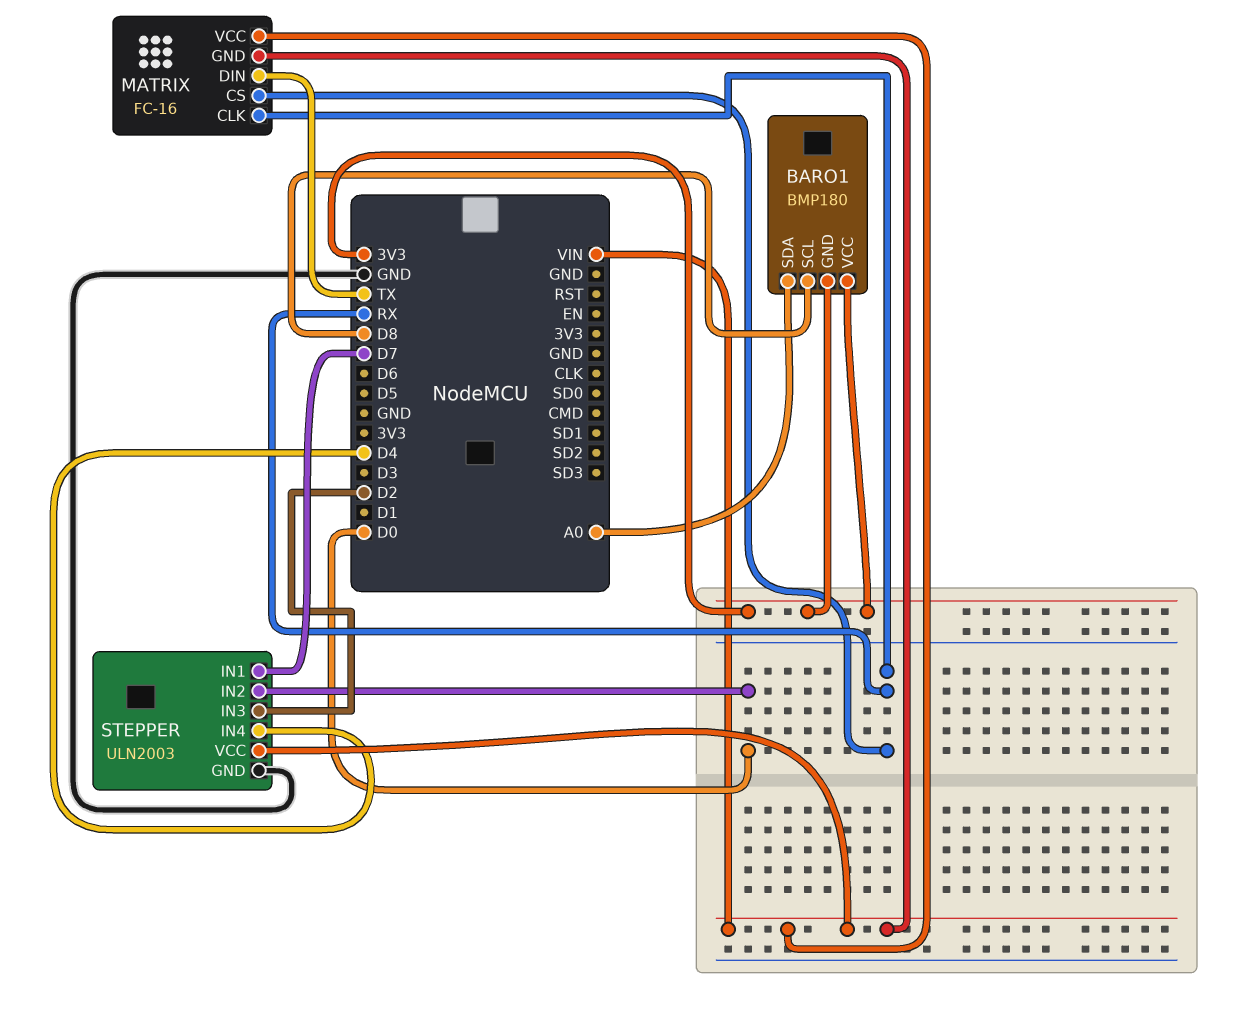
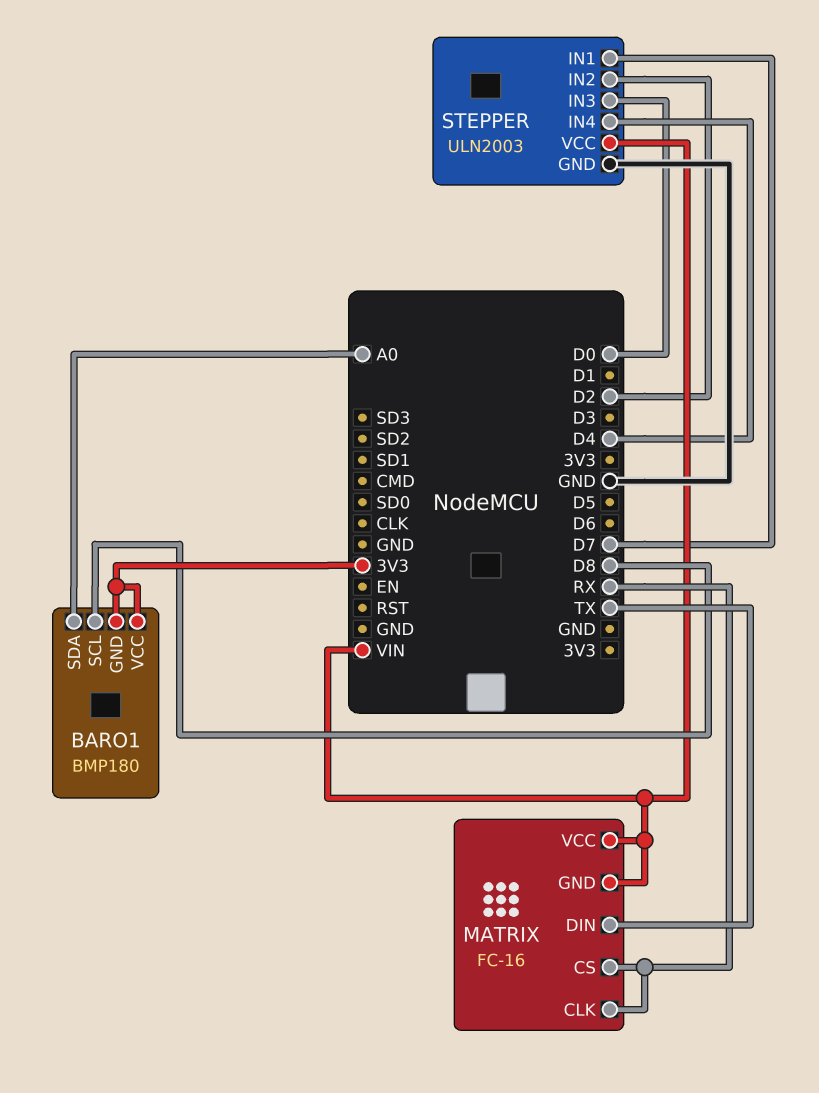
STEPPER pin IN2: D0 -> D2
STEPPER pin IN3: D2 -> D0

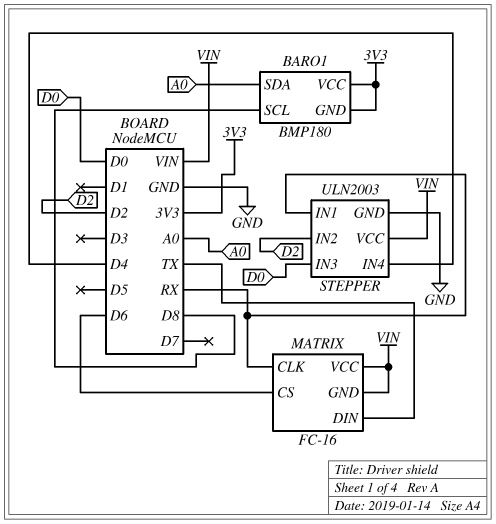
MATRIX pin CS: RX -> D6
STEPPER pin IN1: D7 -> RX

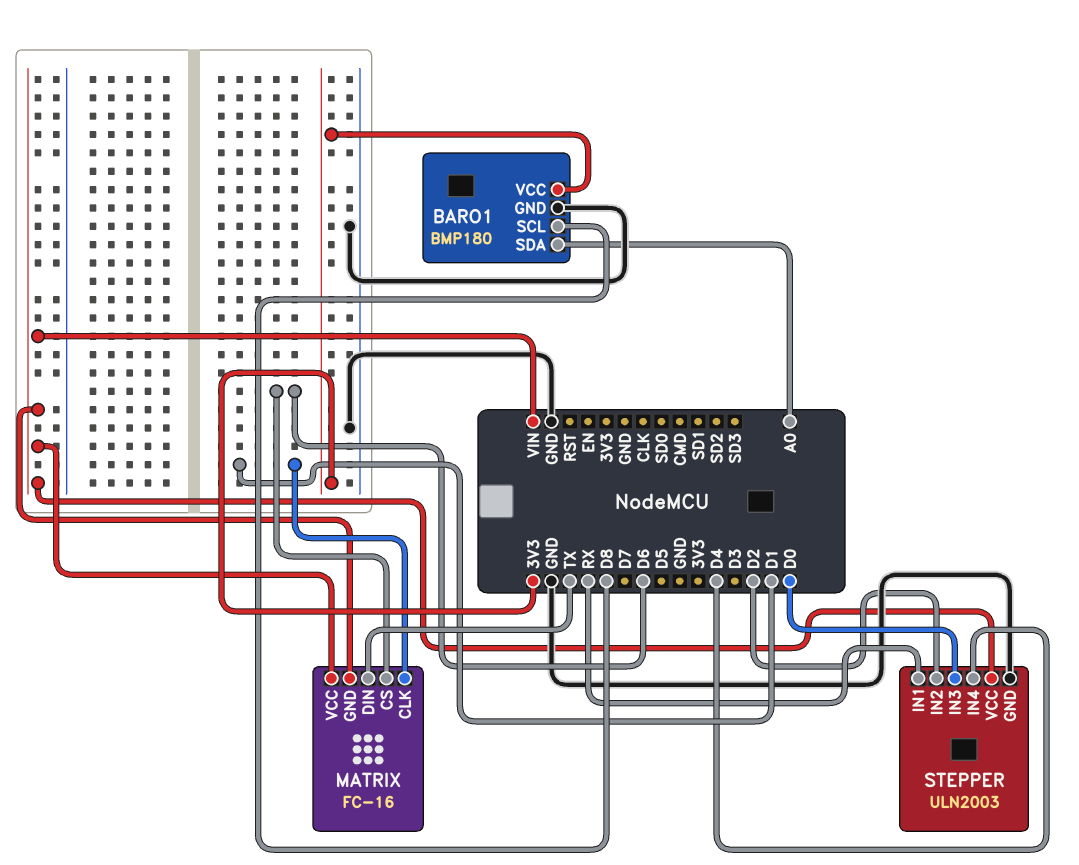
BARO1 pin GND: 3V3 -> GND
MATRIX pin CLK: RX -> D1

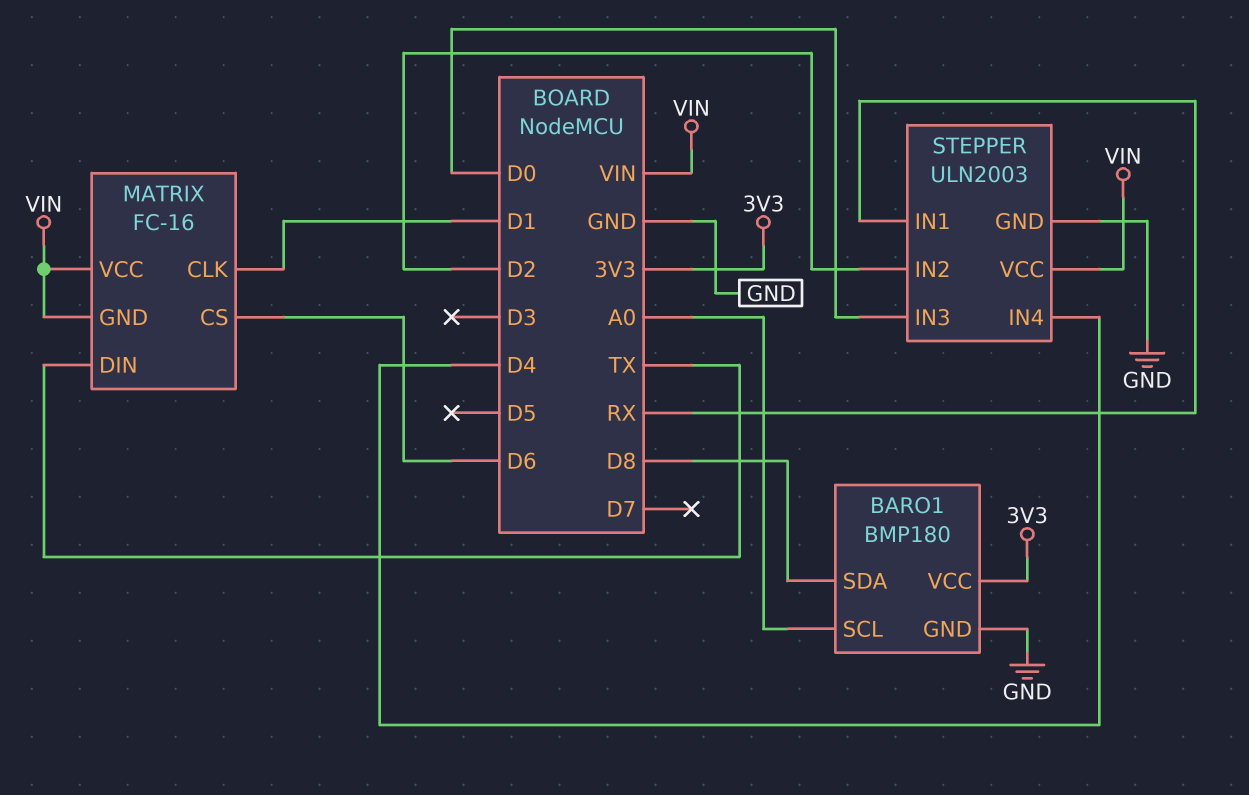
BARO1 pin SCL: D8 -> A0
BARO1 pin SDA: A0 -> D8

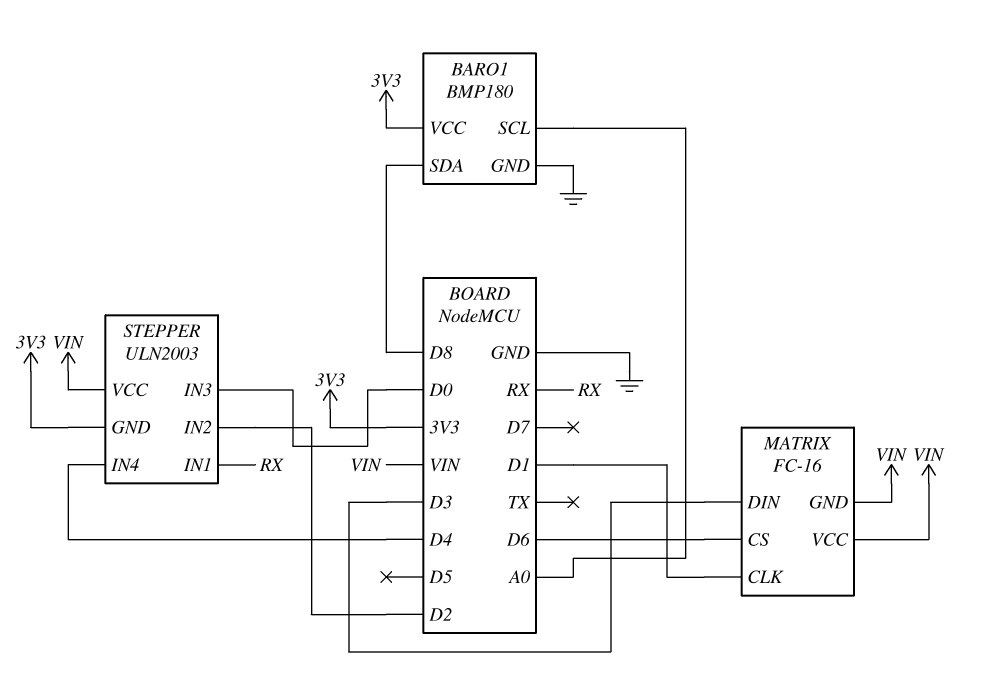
MATRIX pin DIN: TX -> D3
STEPPER pin GND: GND -> 3V3

